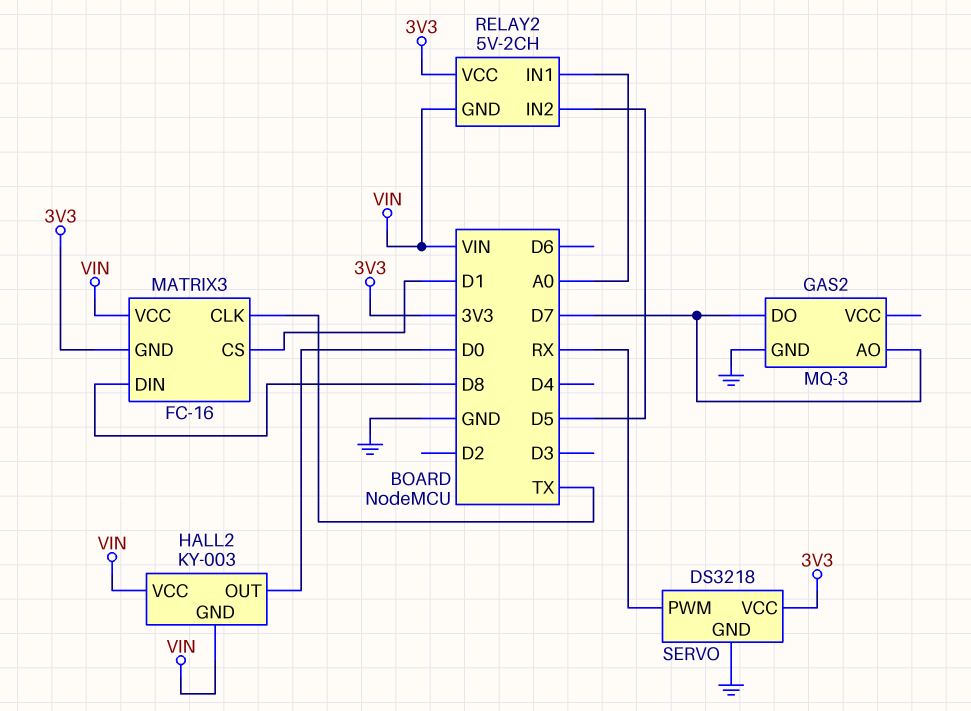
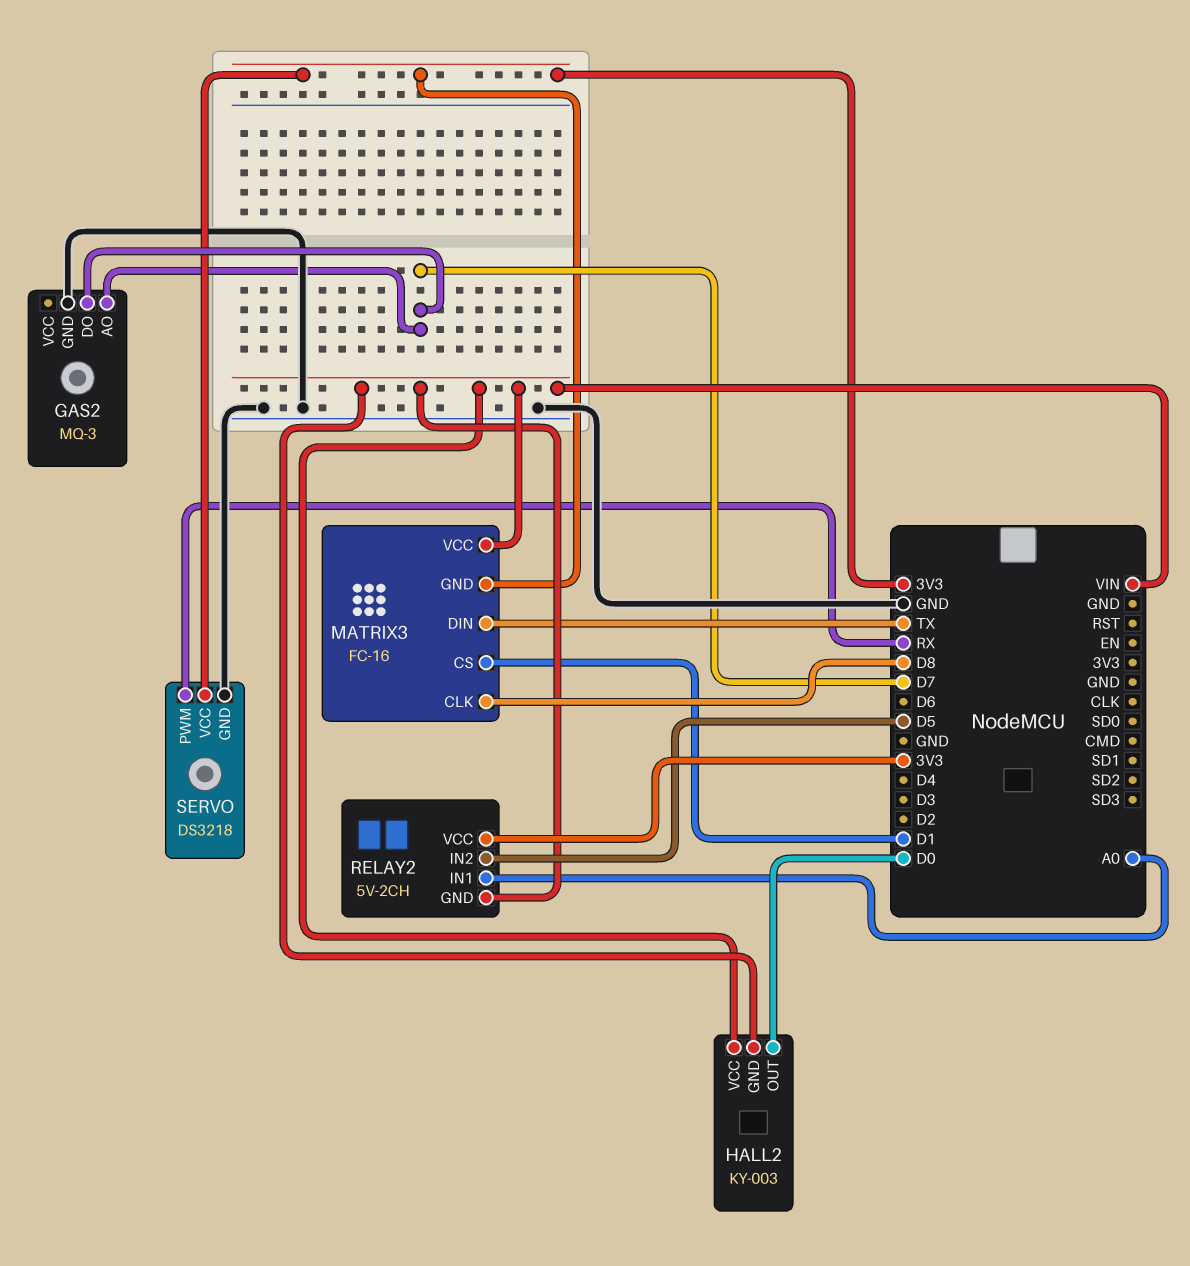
MATRIX3 pin CLK: TX -> D8
MATRIX3 pin DIN: D8 -> TX

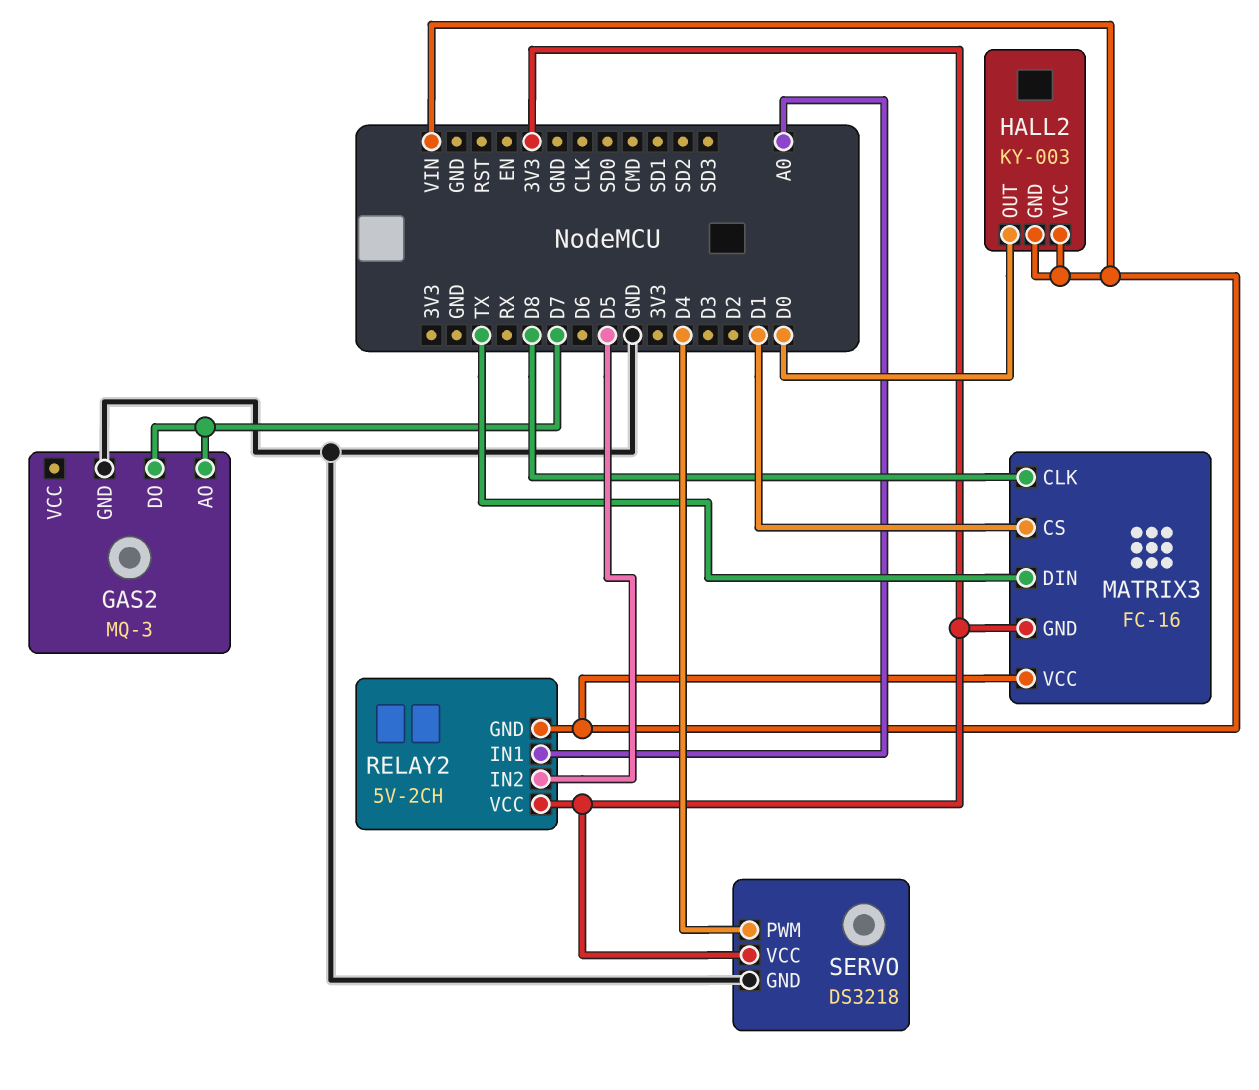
SERVO pin PWM: RX -> D4

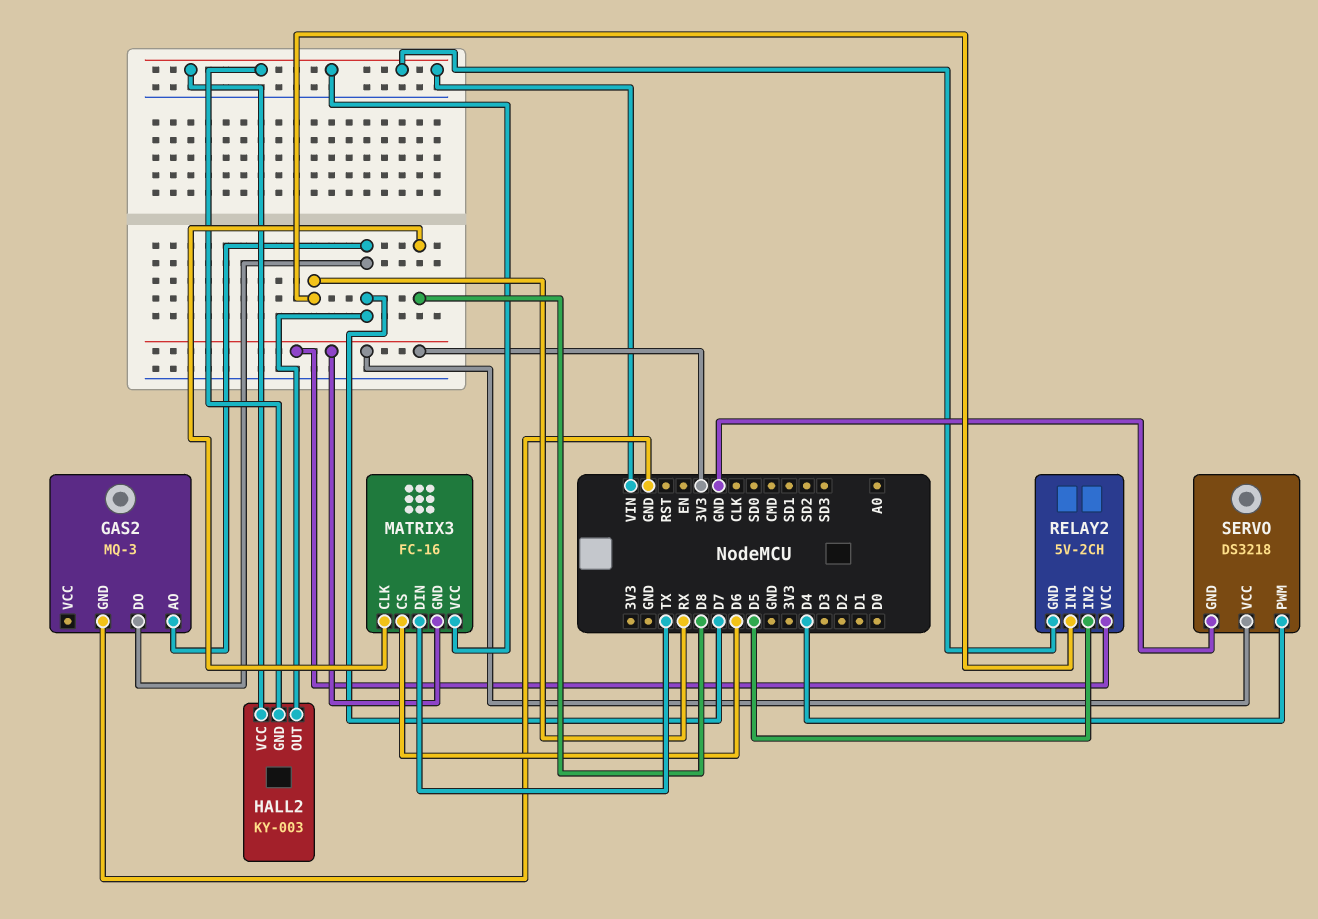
HALL2 pin OUT: D0 -> D7
MATRIX3 pin CS: D1 -> D6
RELAY2 pin IN1: A0 -> RX

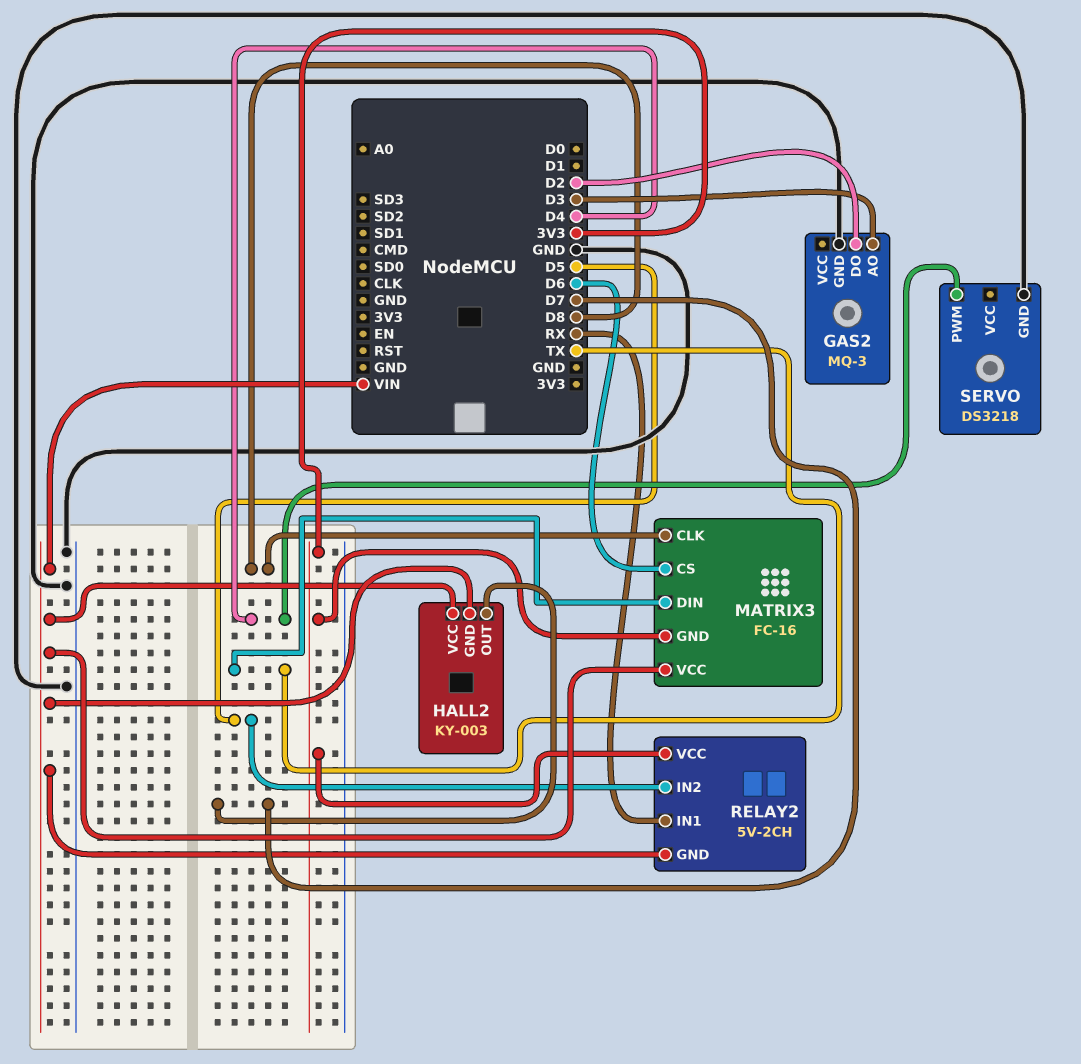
GAS2 pin AO: D7 -> D3
GAS2 pin DO: D7 -> D2
SERVO pin VCC: 3V3 -> none

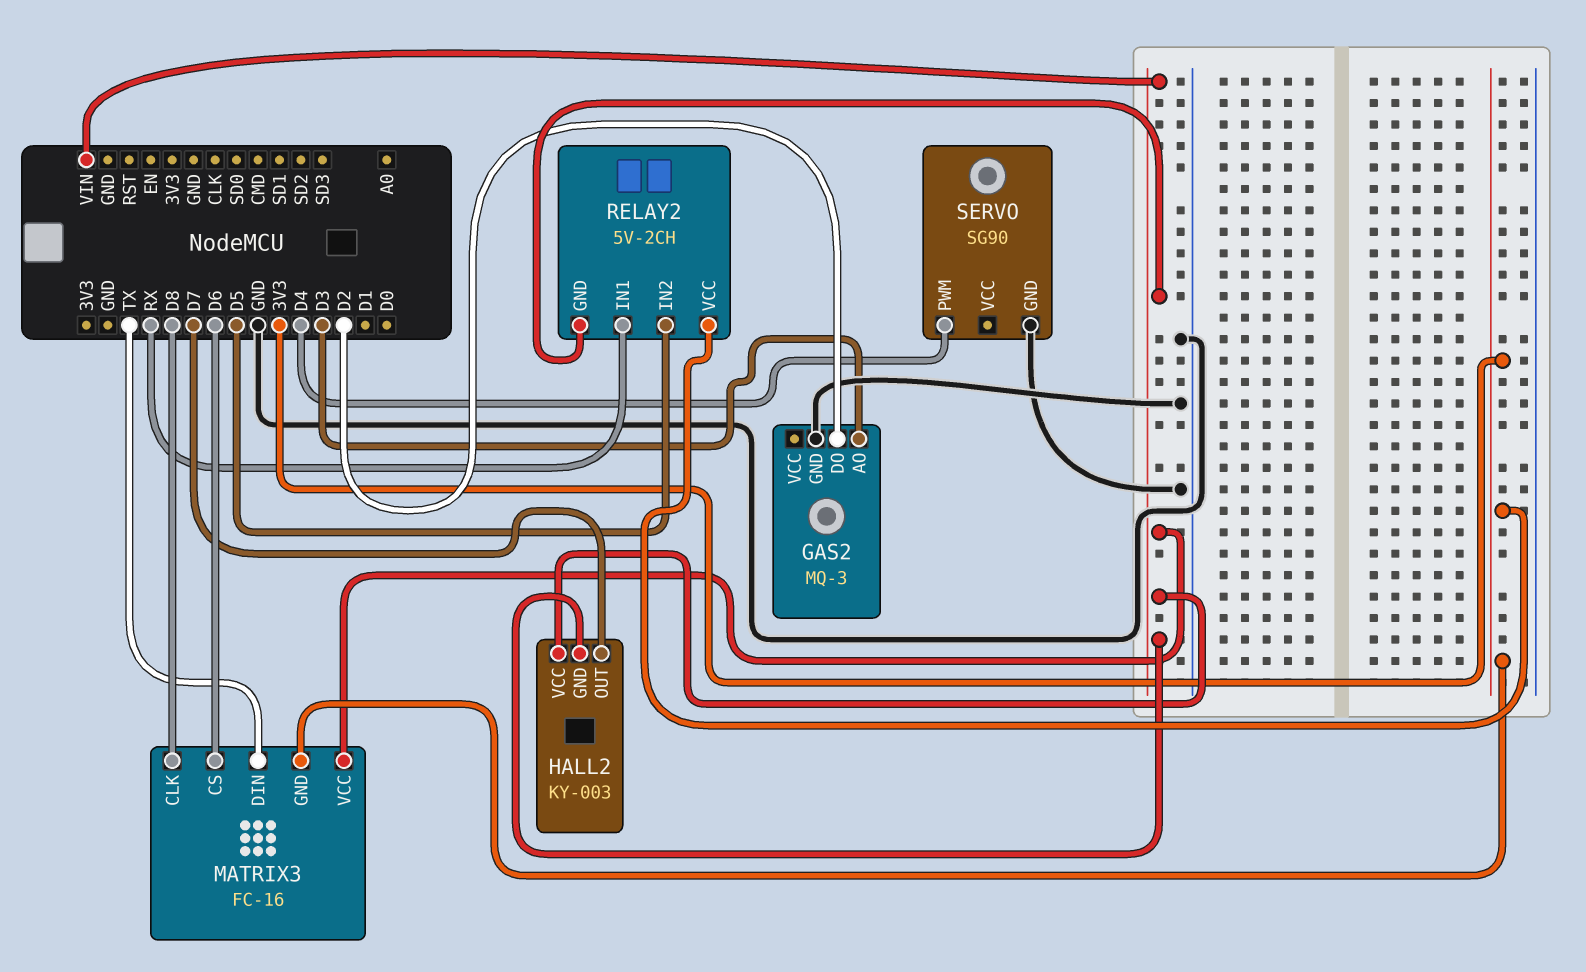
SERVO: DS3218 -> SG90

